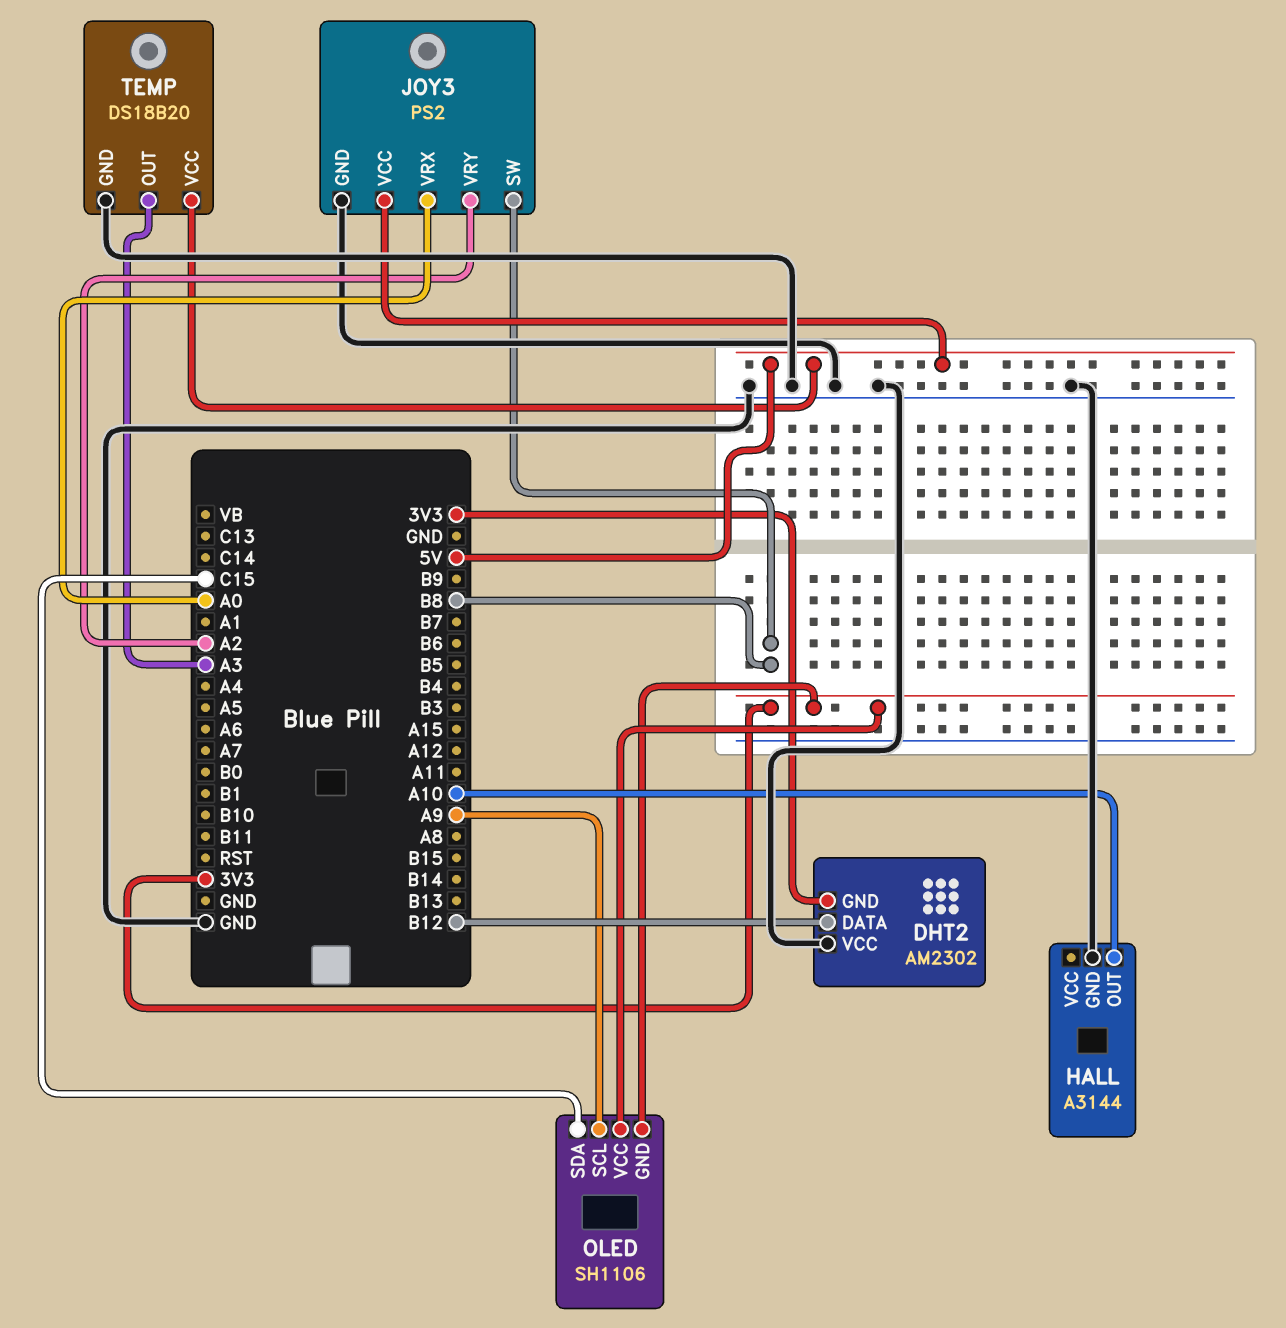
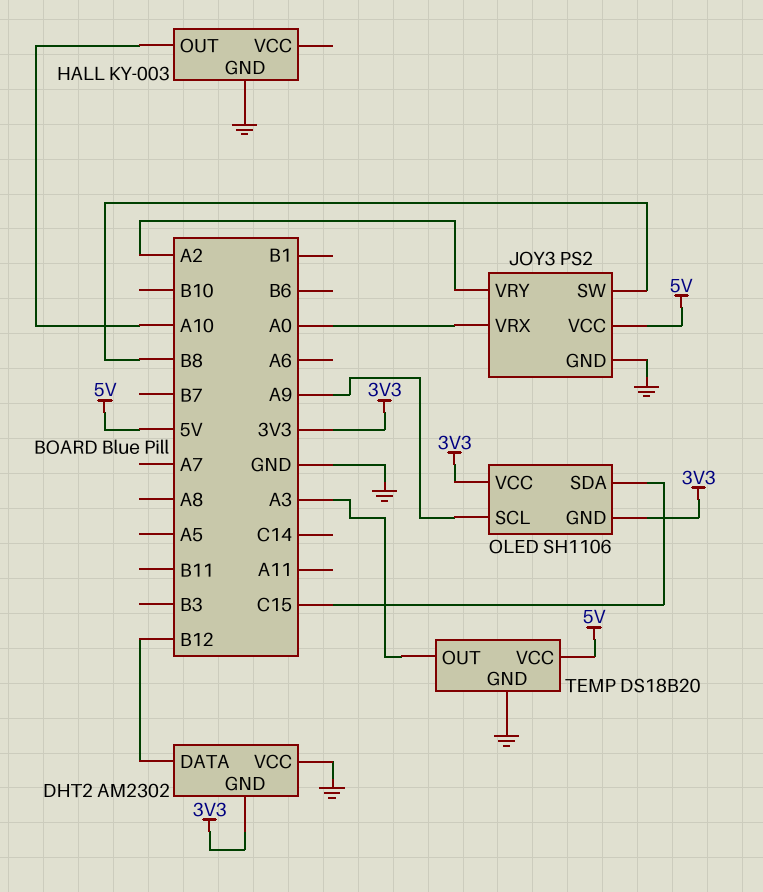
HALL: A3144 -> KY-003

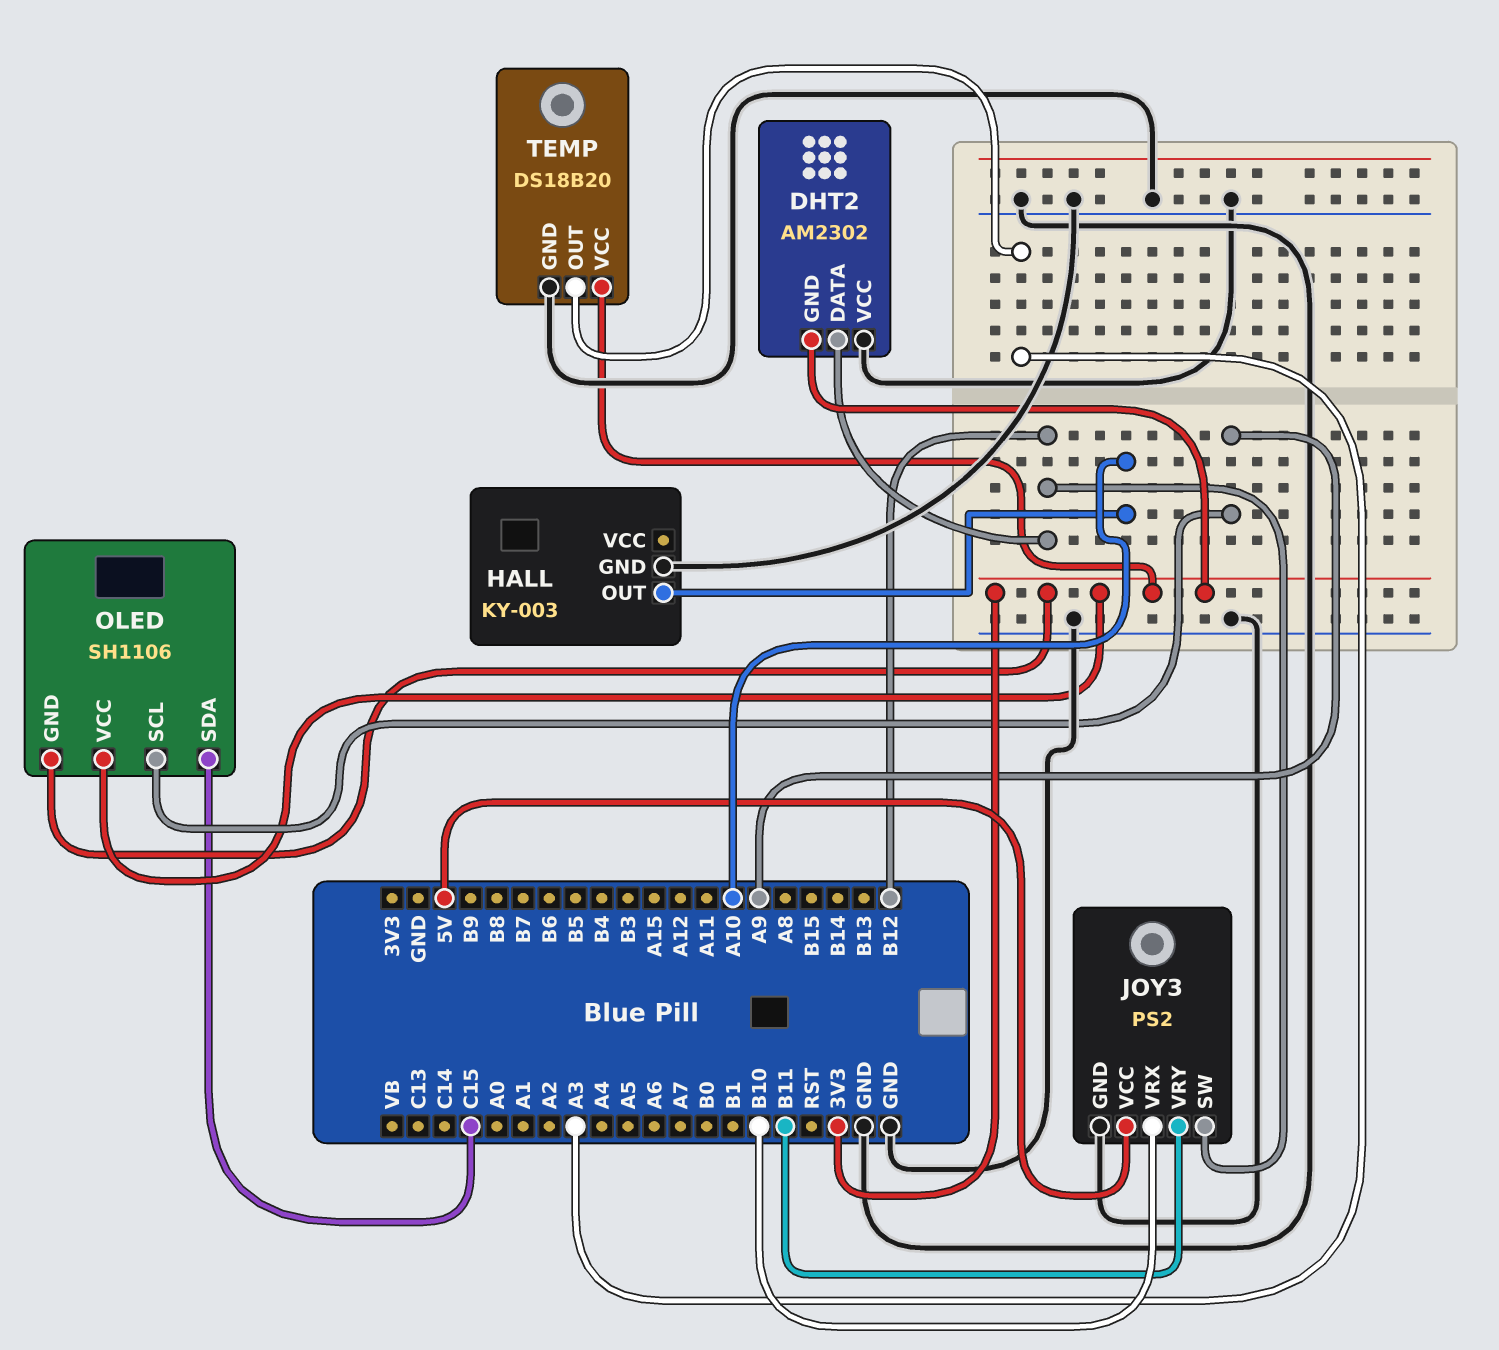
JOY3 pin SW: B8 -> B12
JOY3 pin VRX: A0 -> B10
JOY3 pin VRY: A2 -> B11
TEMP pin VCC: 5V -> 3V3

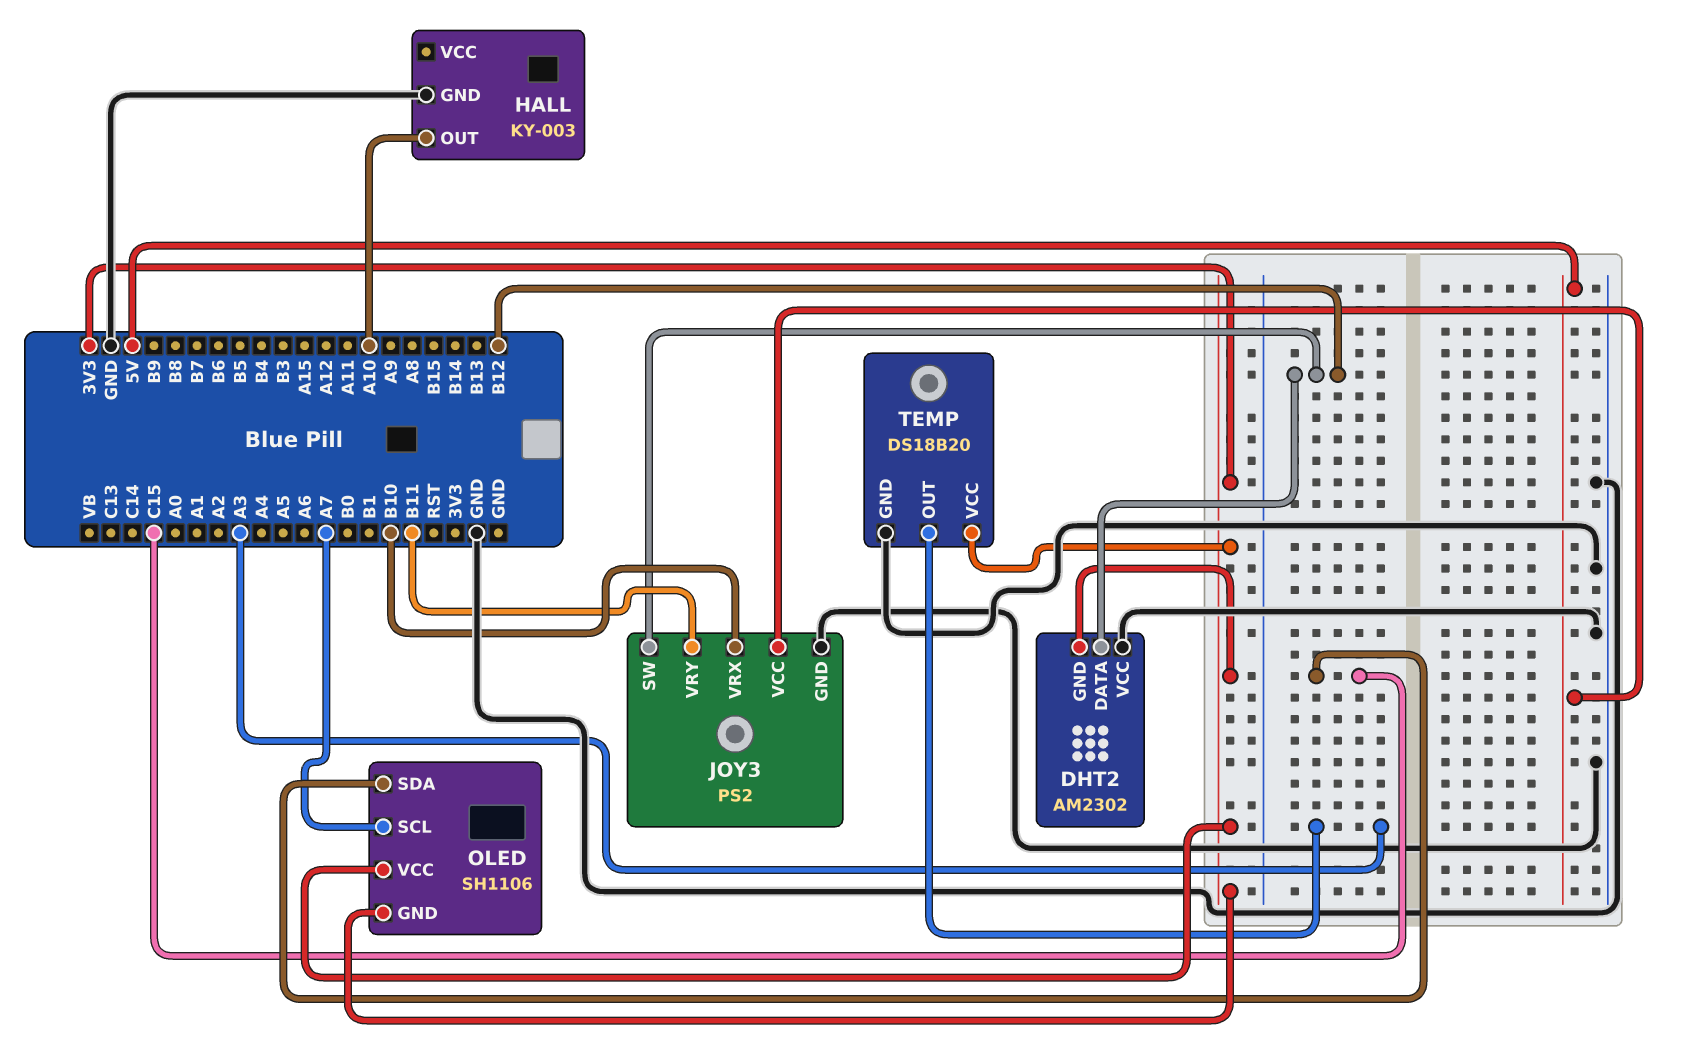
OLED pin SCL: A9 -> A7

